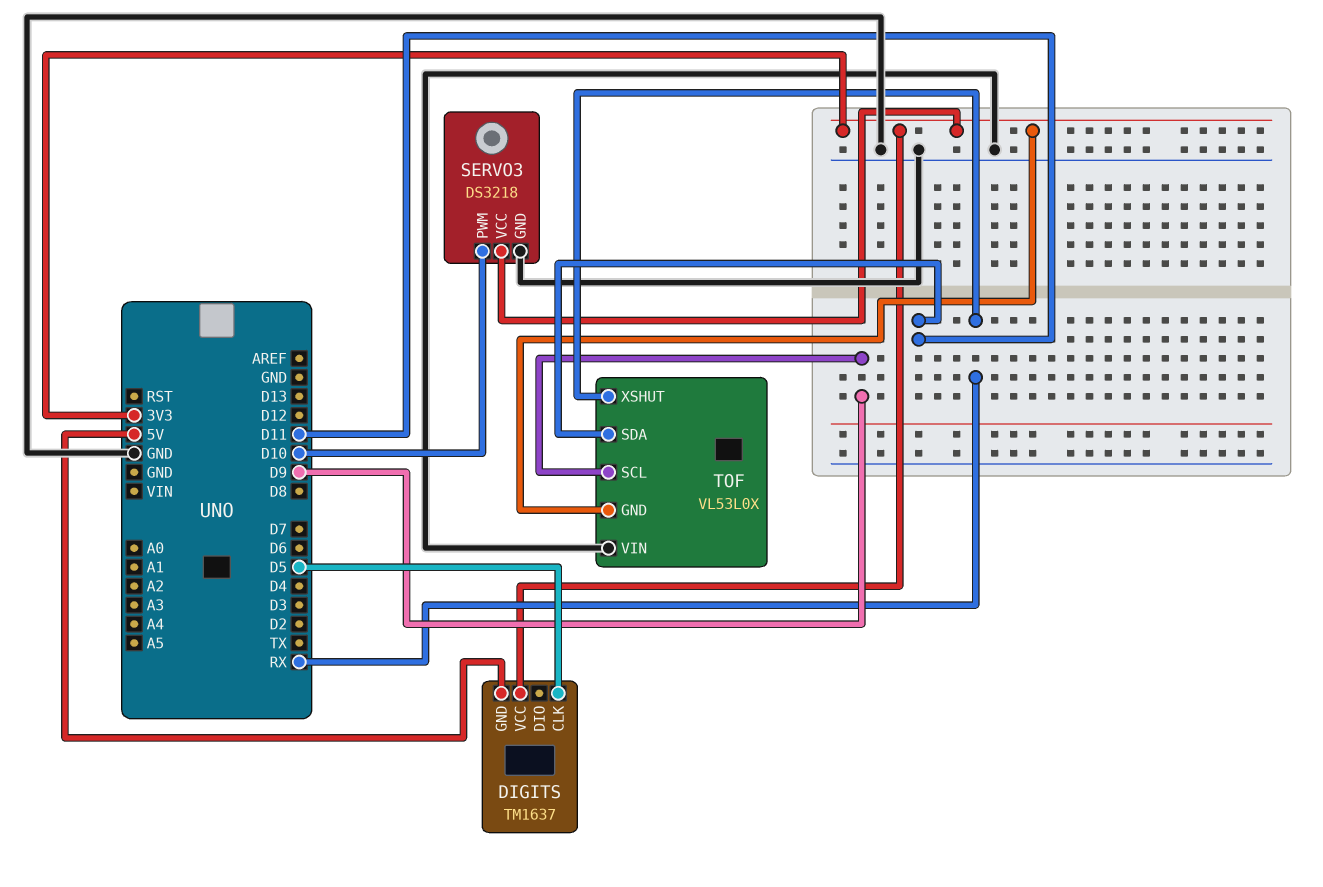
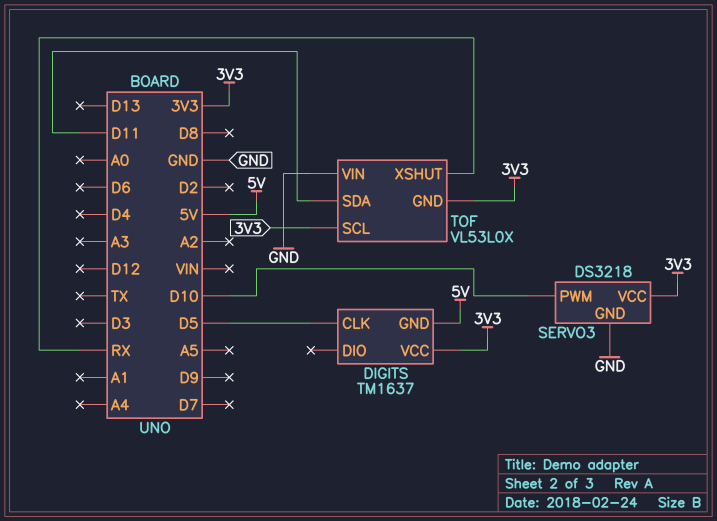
TOF pin SCL: D9 -> 3V3

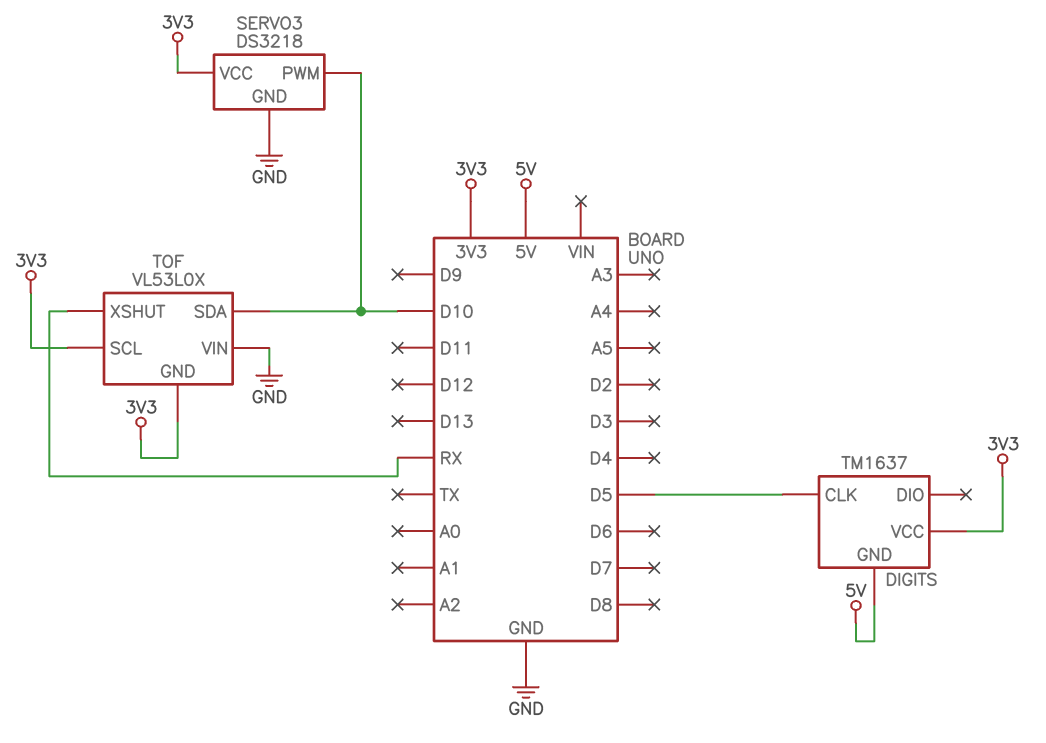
TOF pin SDA: D11 -> D10

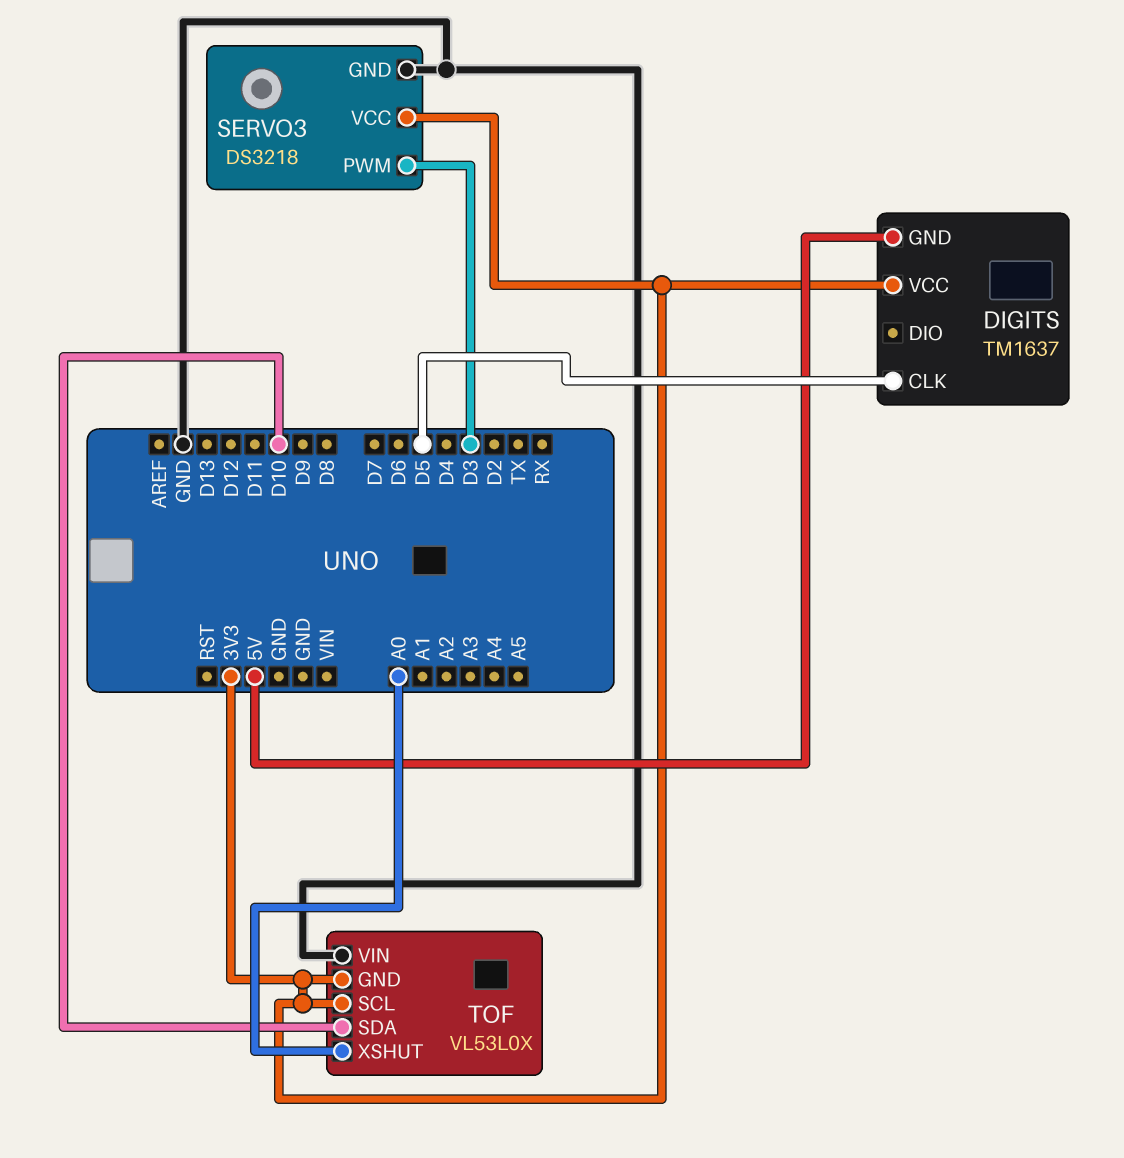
SERVO3 pin PWM: D10 -> D3
TOF pin XSHUT: RX -> A0

